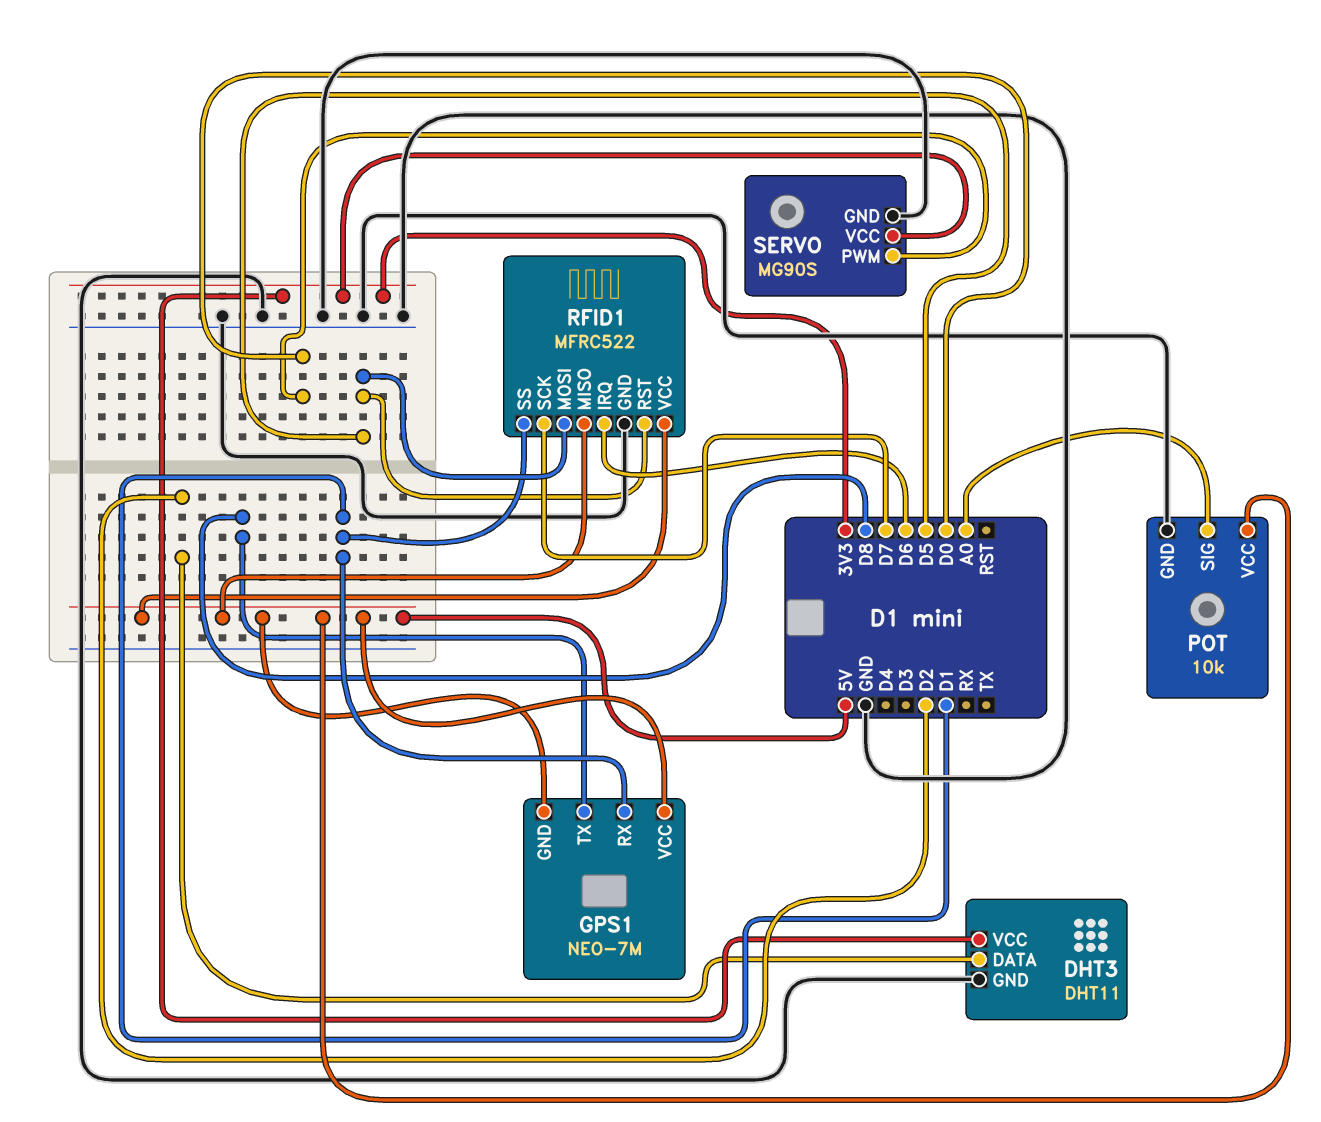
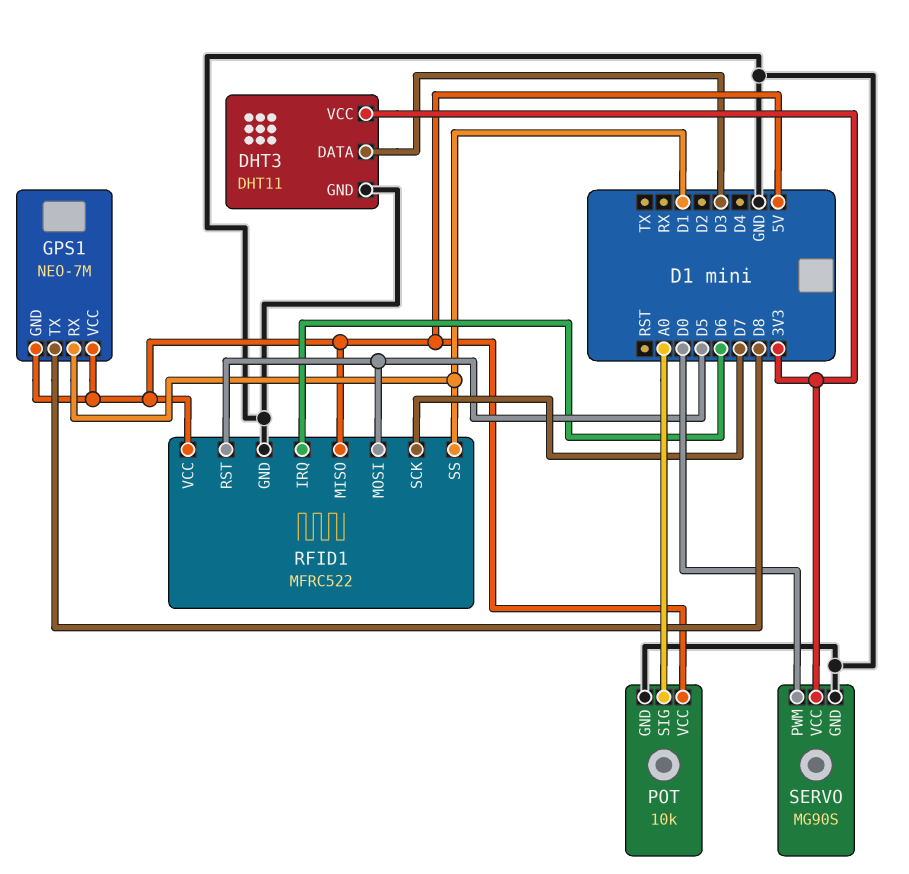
DHT3 pin DATA: D2 -> D3

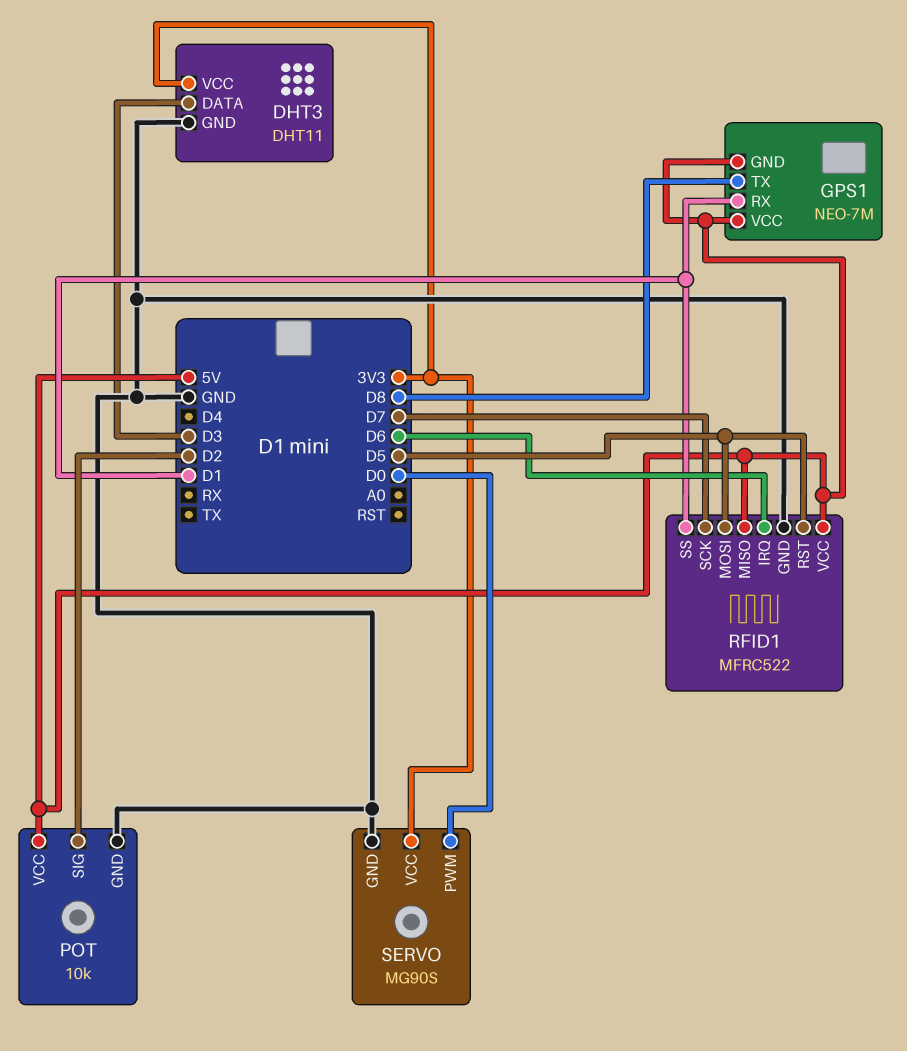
POT pin SIG: A0 -> D2

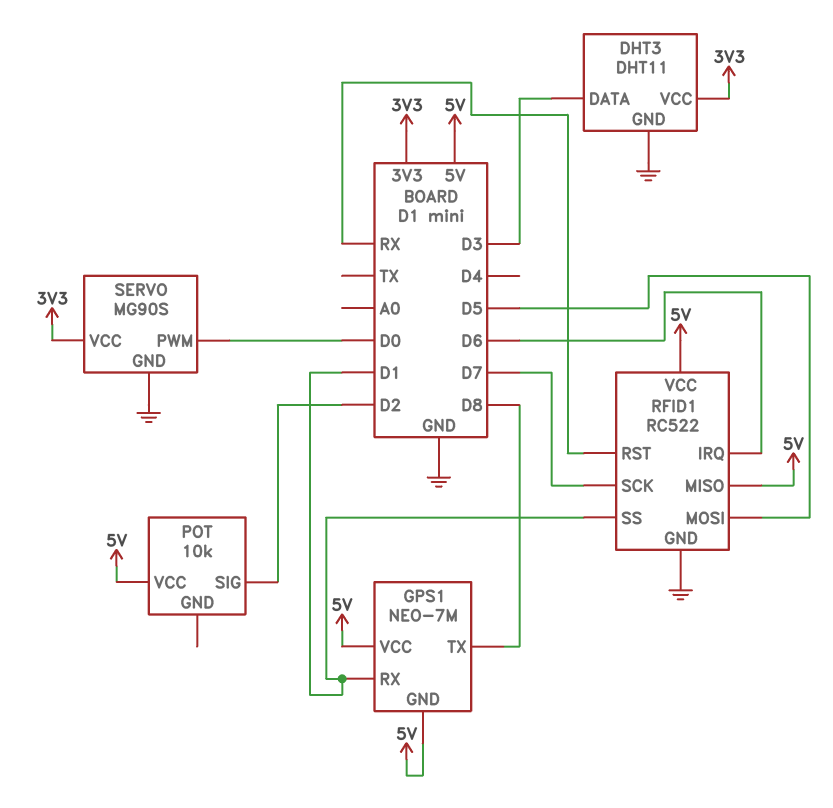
POT pin GND: GND -> none
RFID1: MFRC522 -> RC522
RFID1 pin RST: D5 -> RX

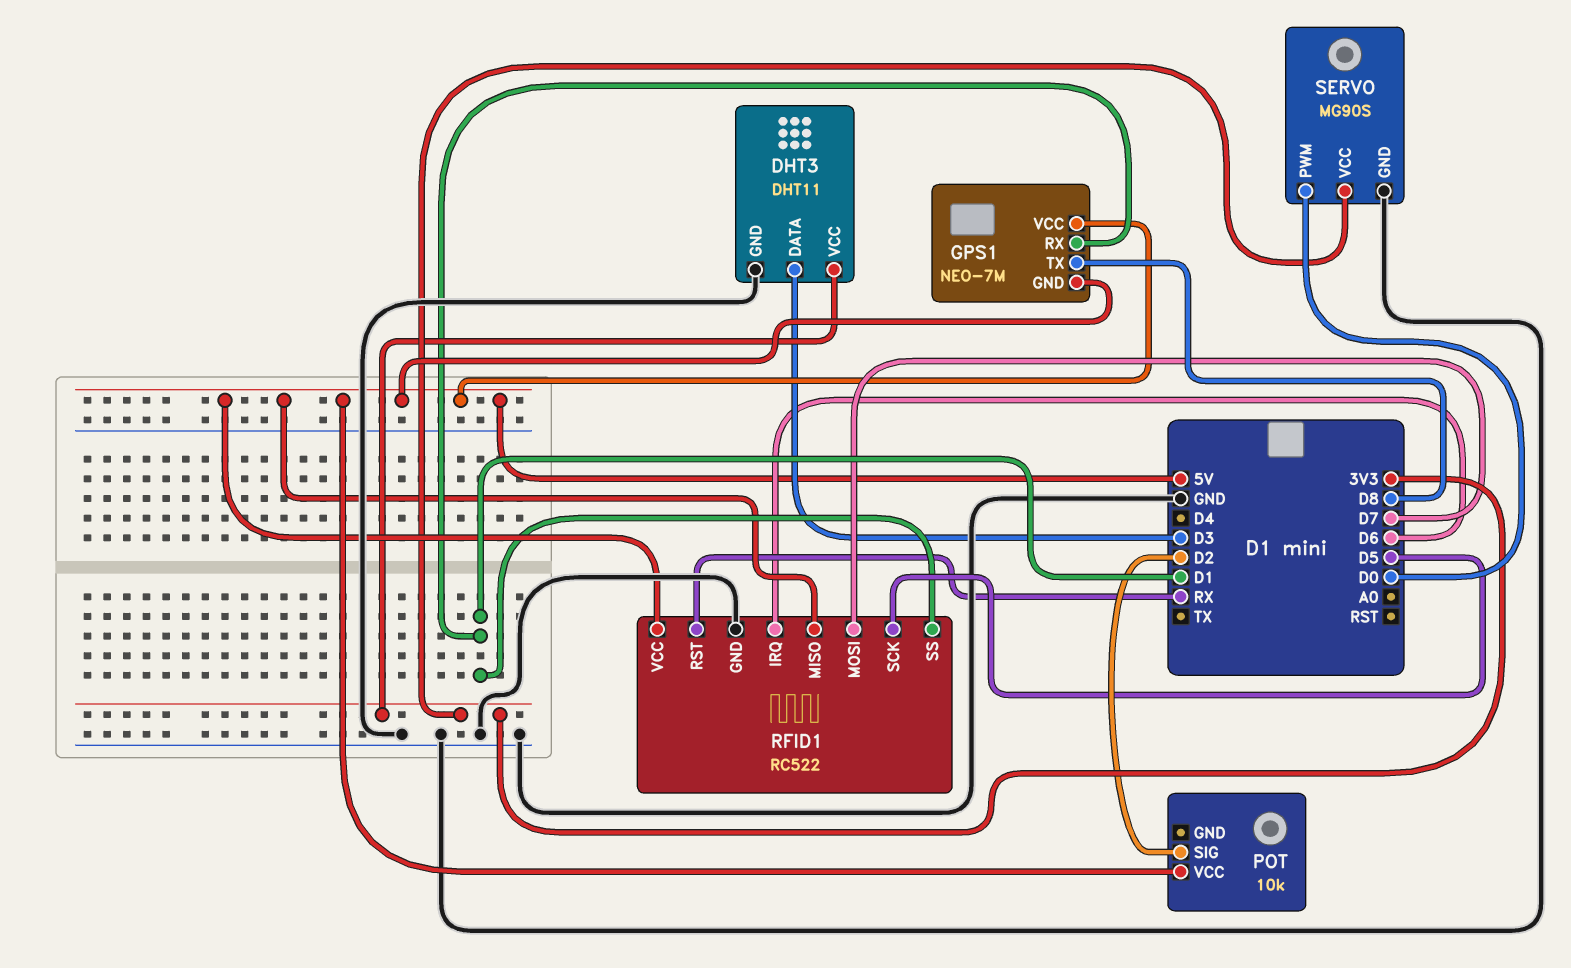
RFID1 pin MOSI: D5 -> D7
RFID1 pin SCK: D7 -> D5

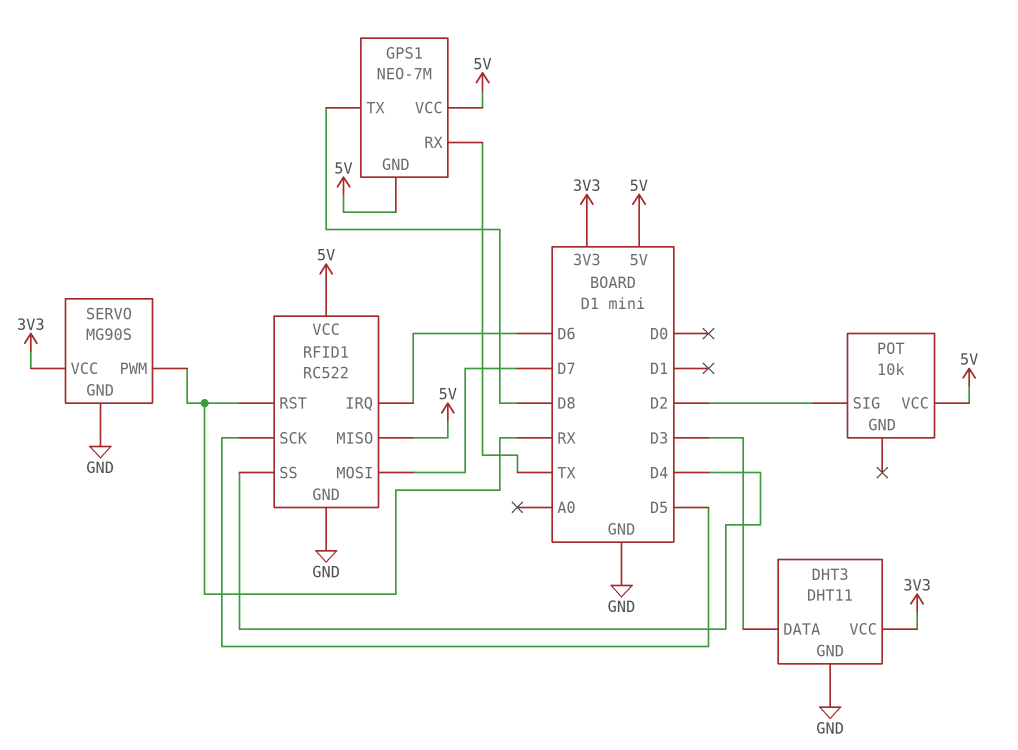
GPS1 pin RX: D1 -> TX
RFID1 pin SS: D1 -> D4
SERVO pin PWM: D0 -> RX

